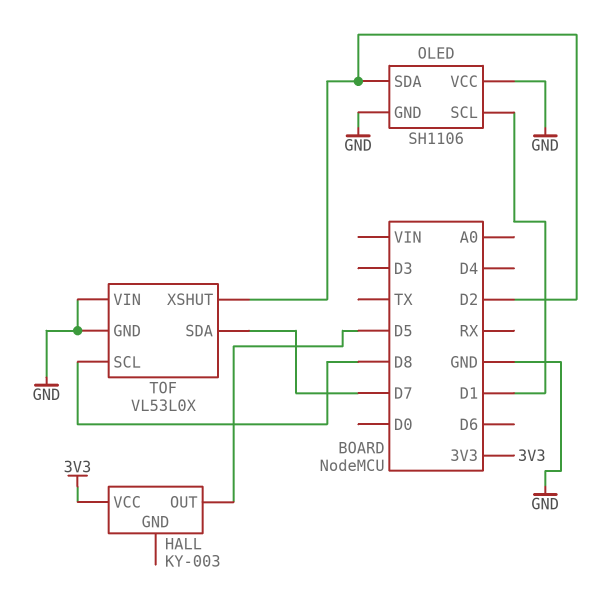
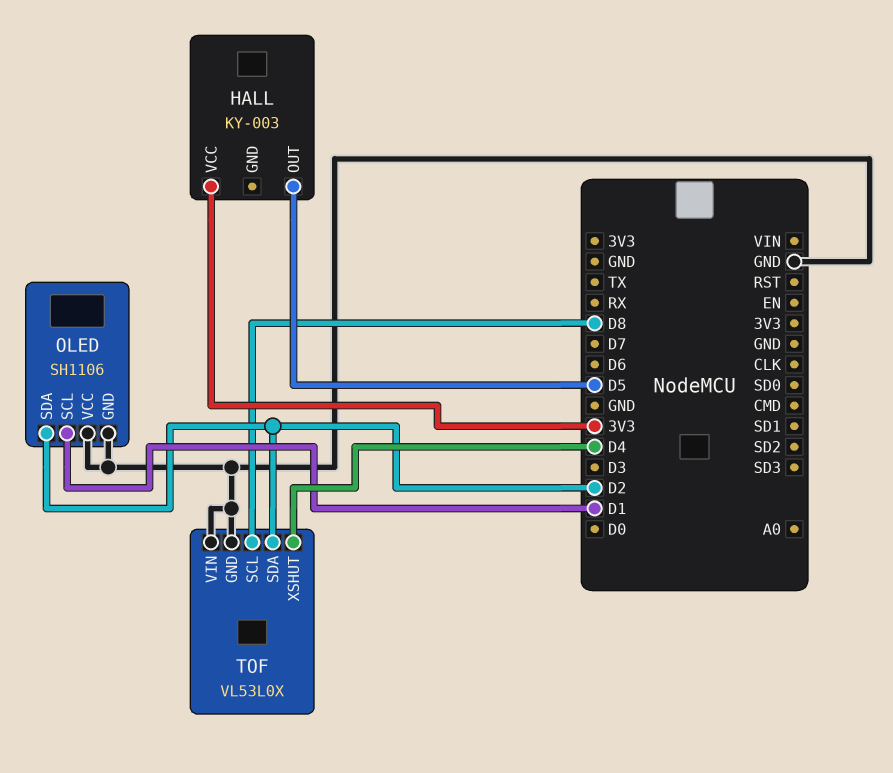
TOF pin SDA: D7 -> D2
TOF pin XSHUT: D2 -> D4

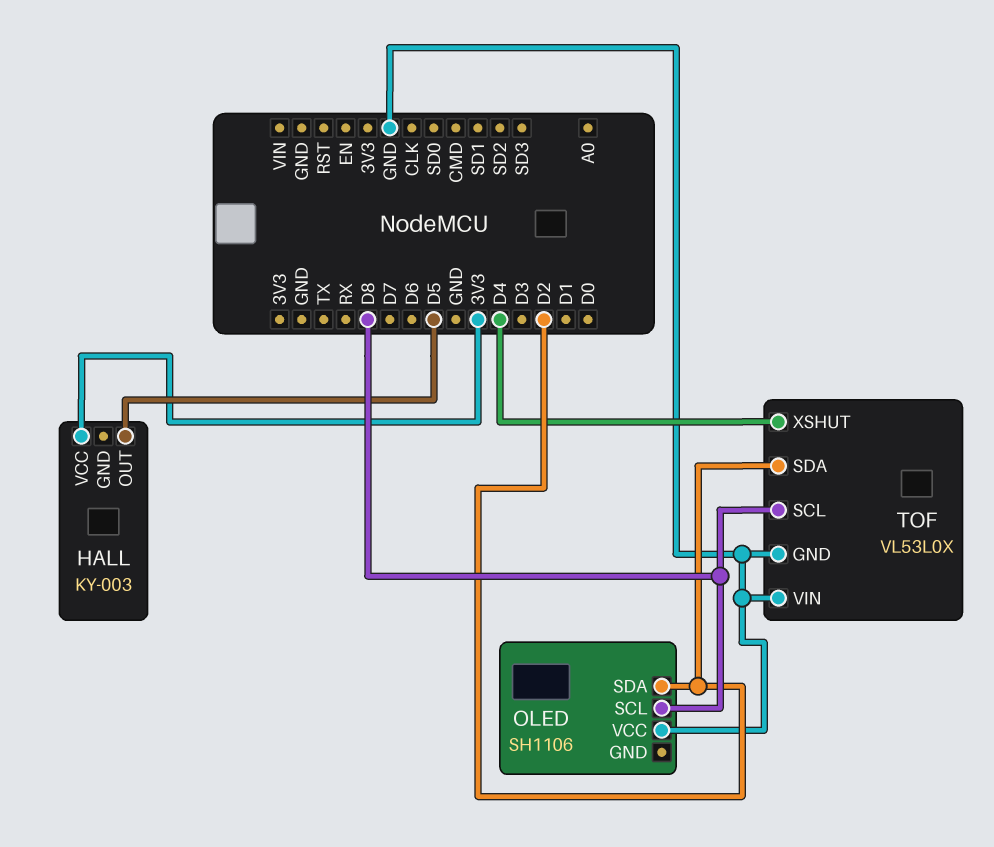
OLED pin GND: GND -> none
OLED pin SCL: D1 -> D8

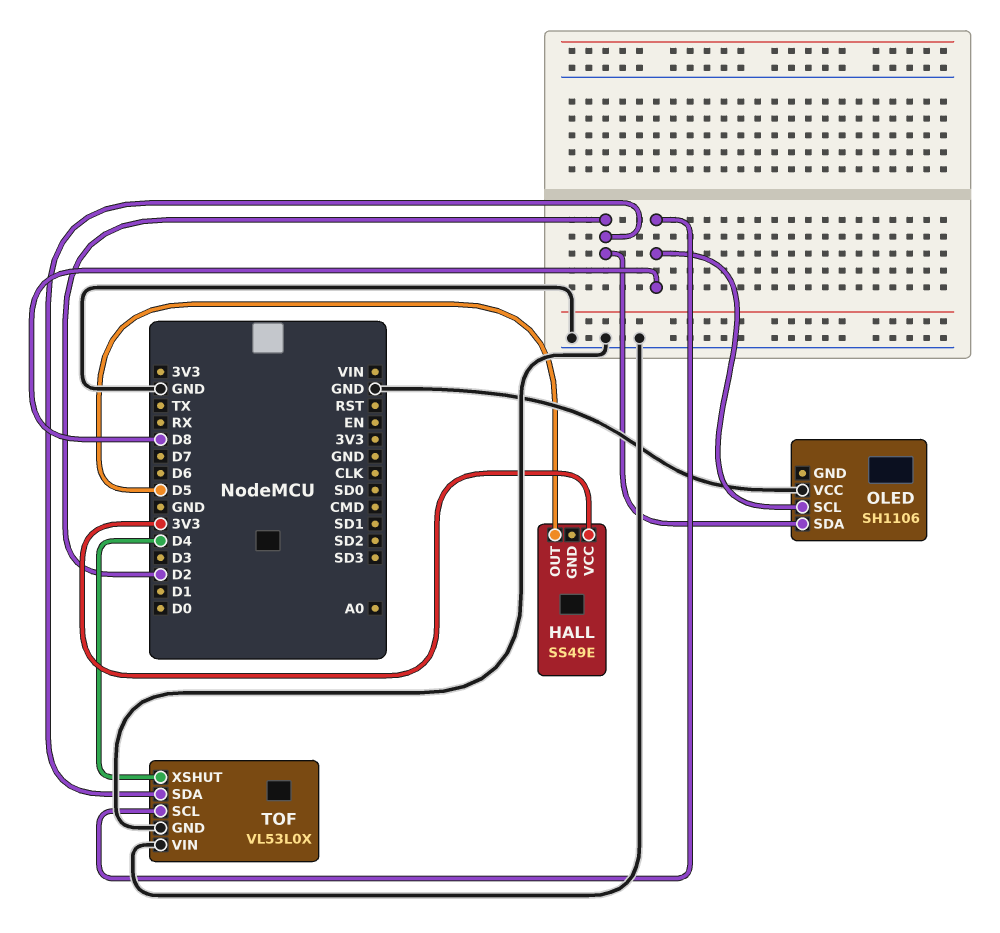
HALL: KY-003 -> SS49E

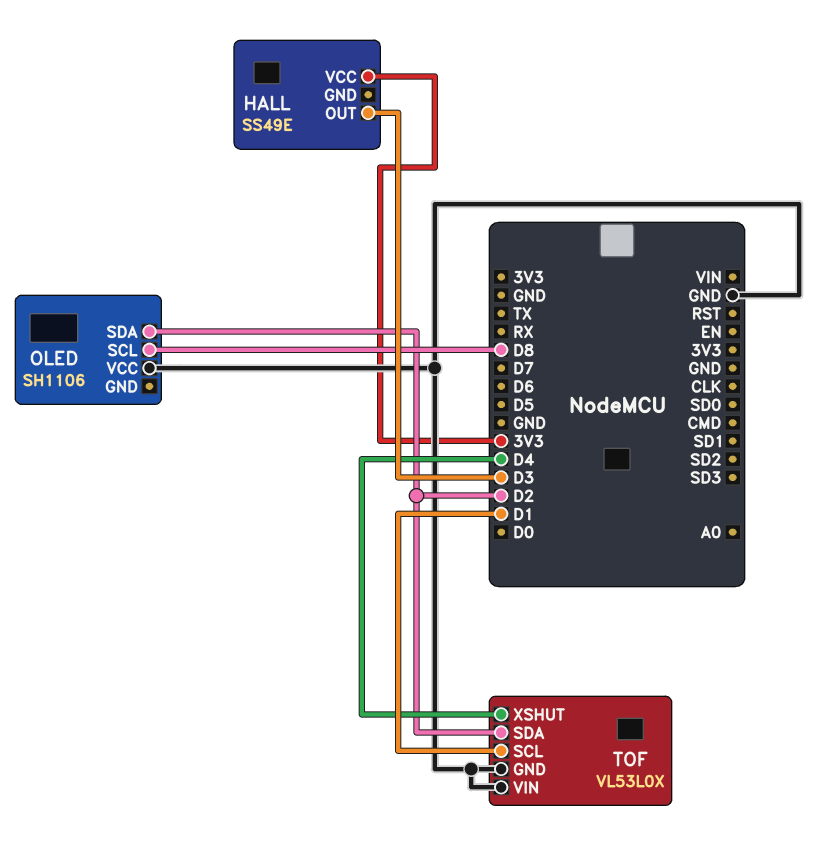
HALL pin OUT: D5 -> D3
TOF pin SCL: D8 -> D1

